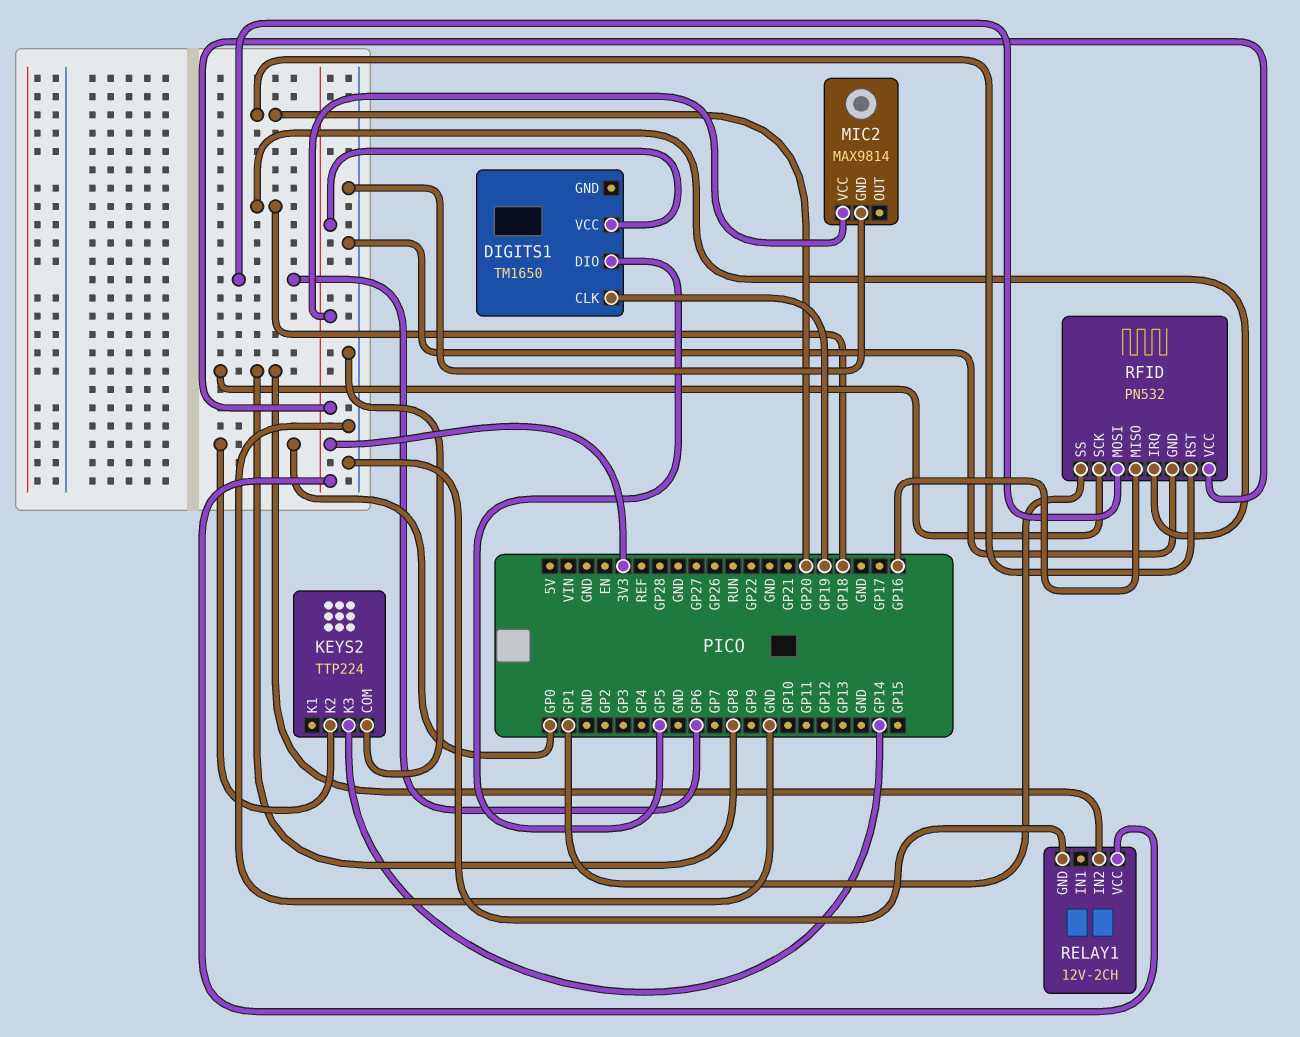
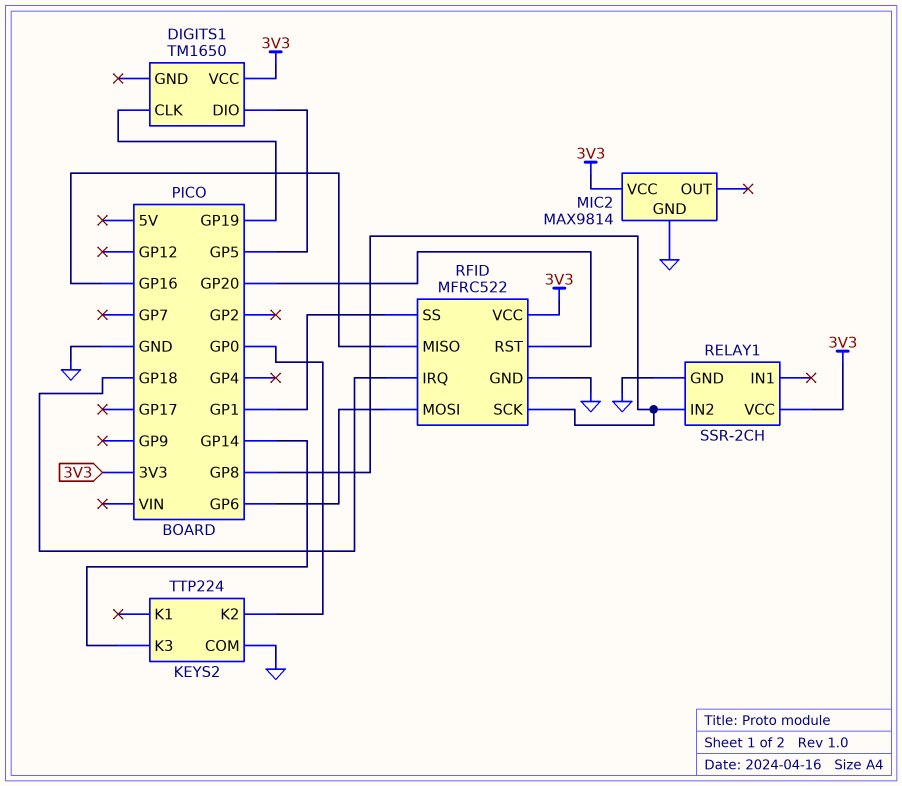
RELAY1: 12V-2CH -> SSR-2CH
RFID: PN532 -> MFRC522

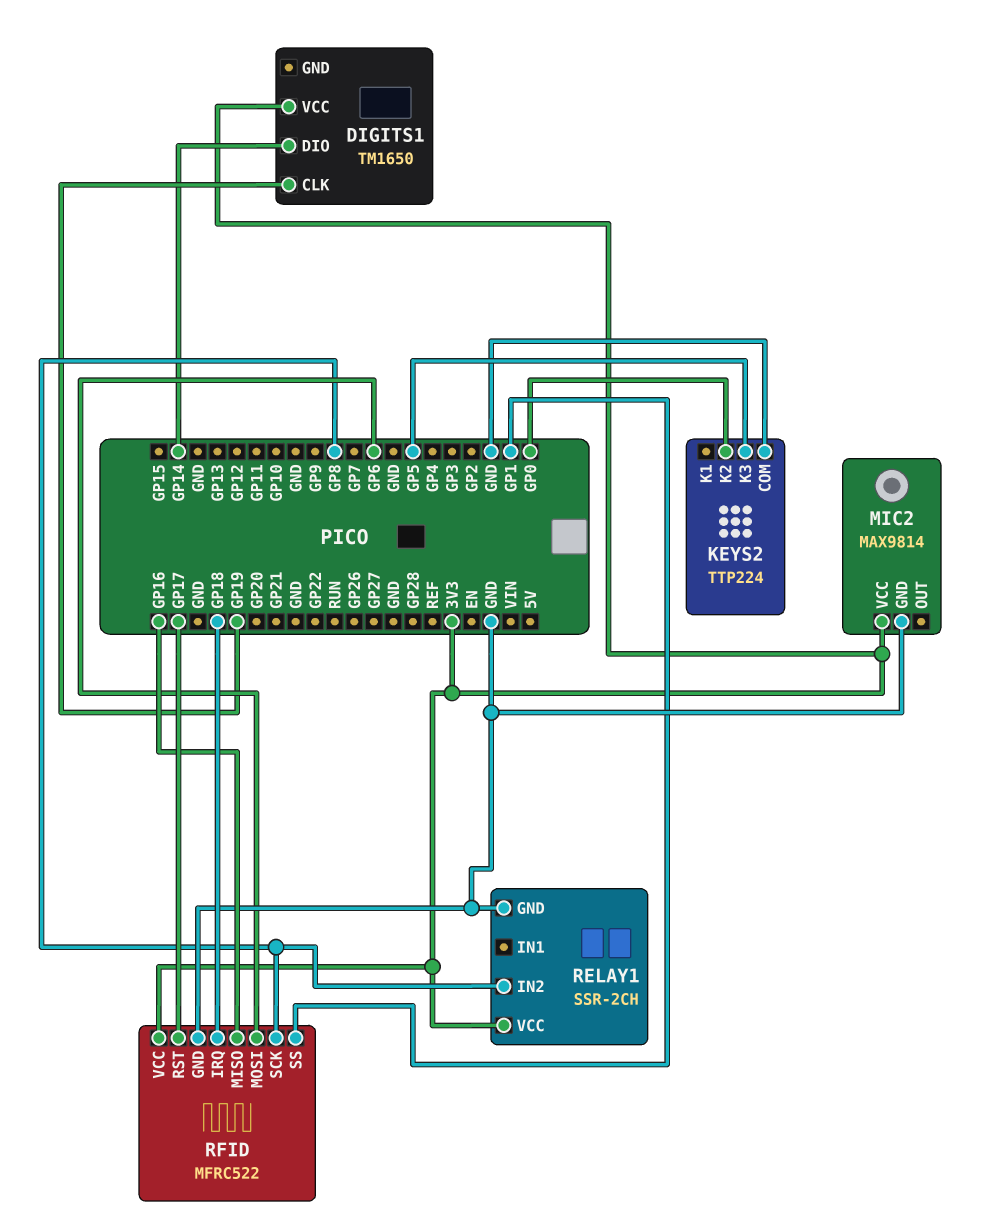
DIGITS1 pin DIO: GP5 -> GP14
KEYS2 pin K3: GP14 -> GP5
RFID pin RST: GP20 -> GP17

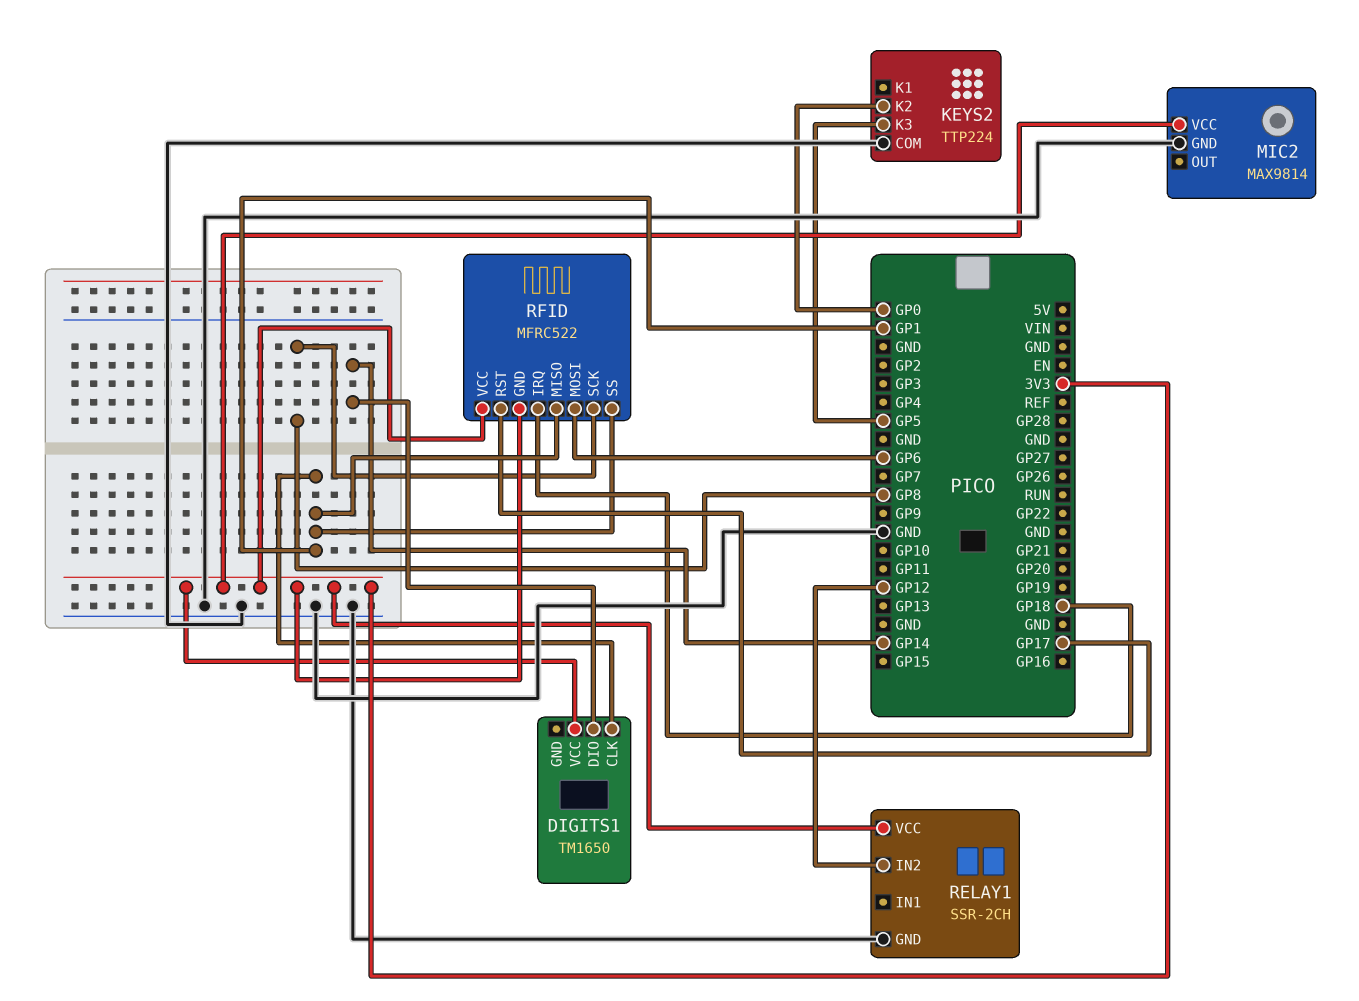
DIGITS1 pin CLK: GP19 -> GP1
RELAY1 pin IN2: GP8 -> GP12
RFID pin GND: GND -> 3V3
RFID pin MISO: GP16 -> GP1

